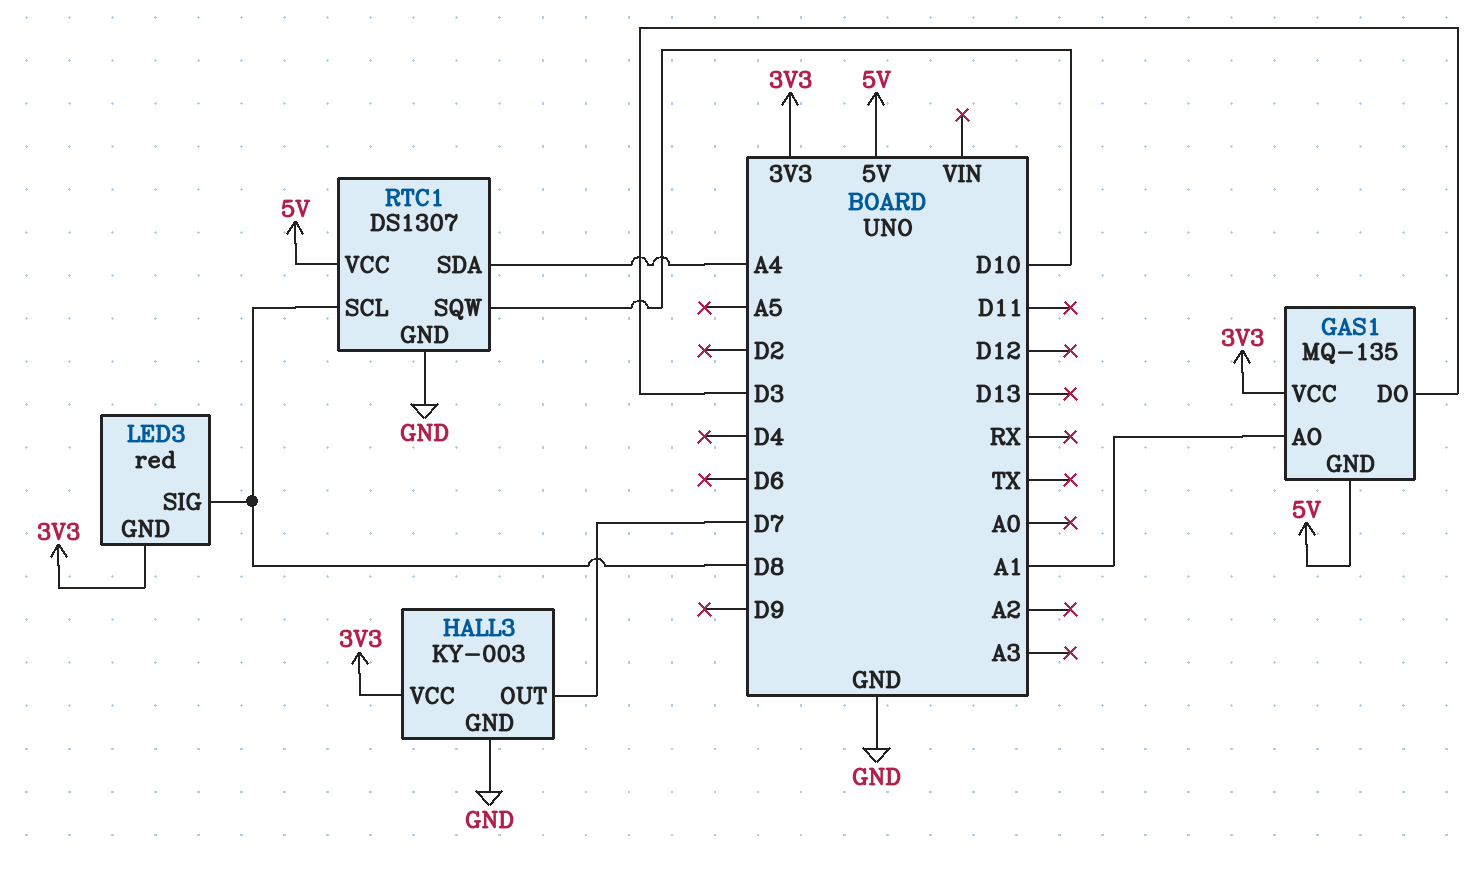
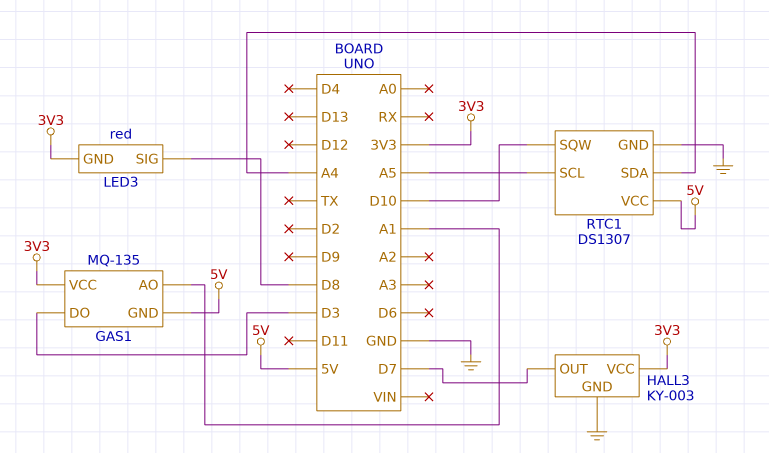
RTC1 pin SCL: D8 -> A5

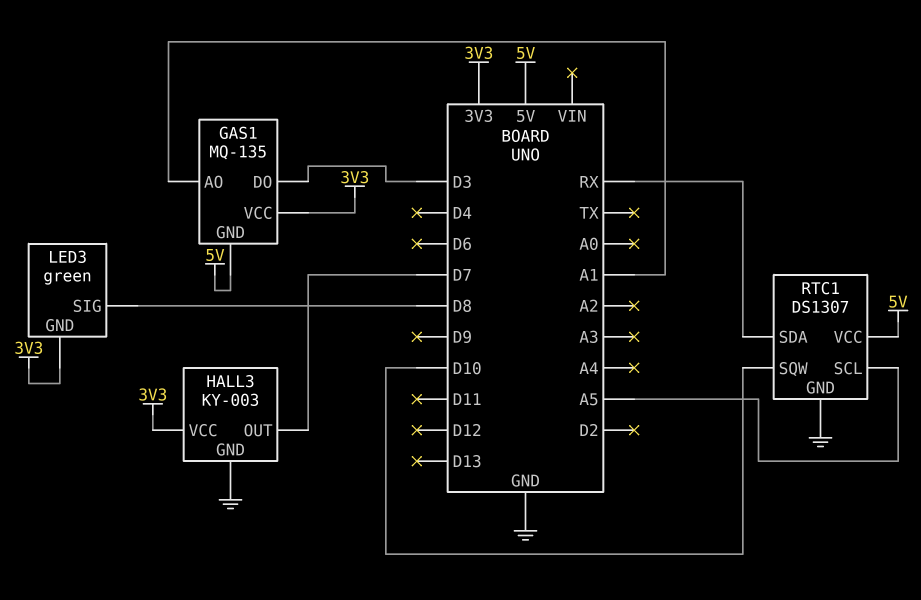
LED3: red -> green
RTC1 pin SDA: A4 -> RX

